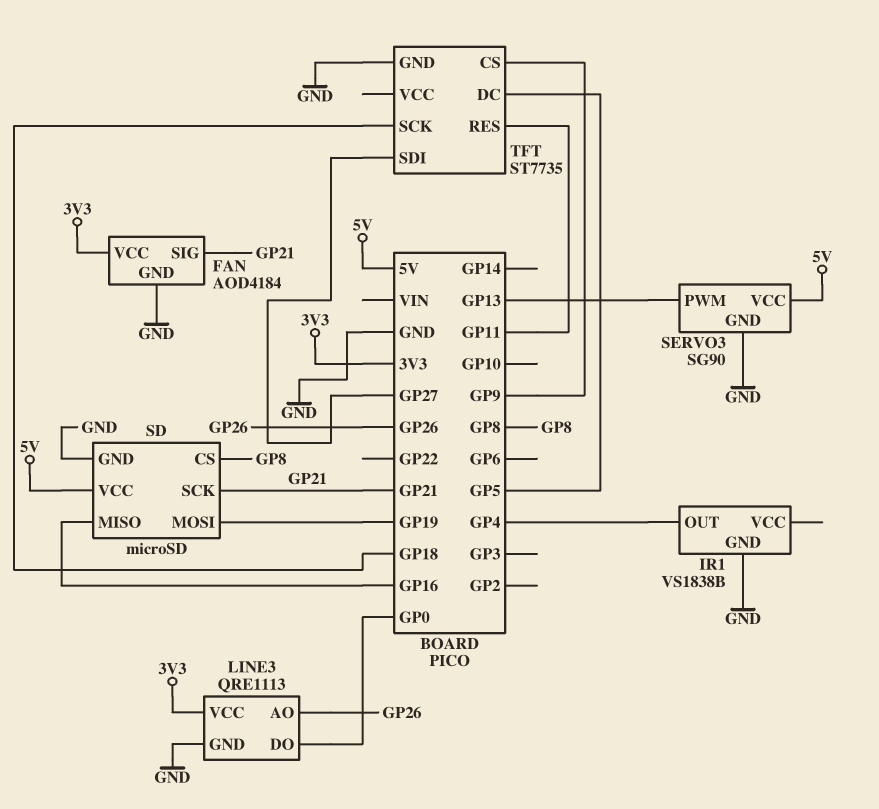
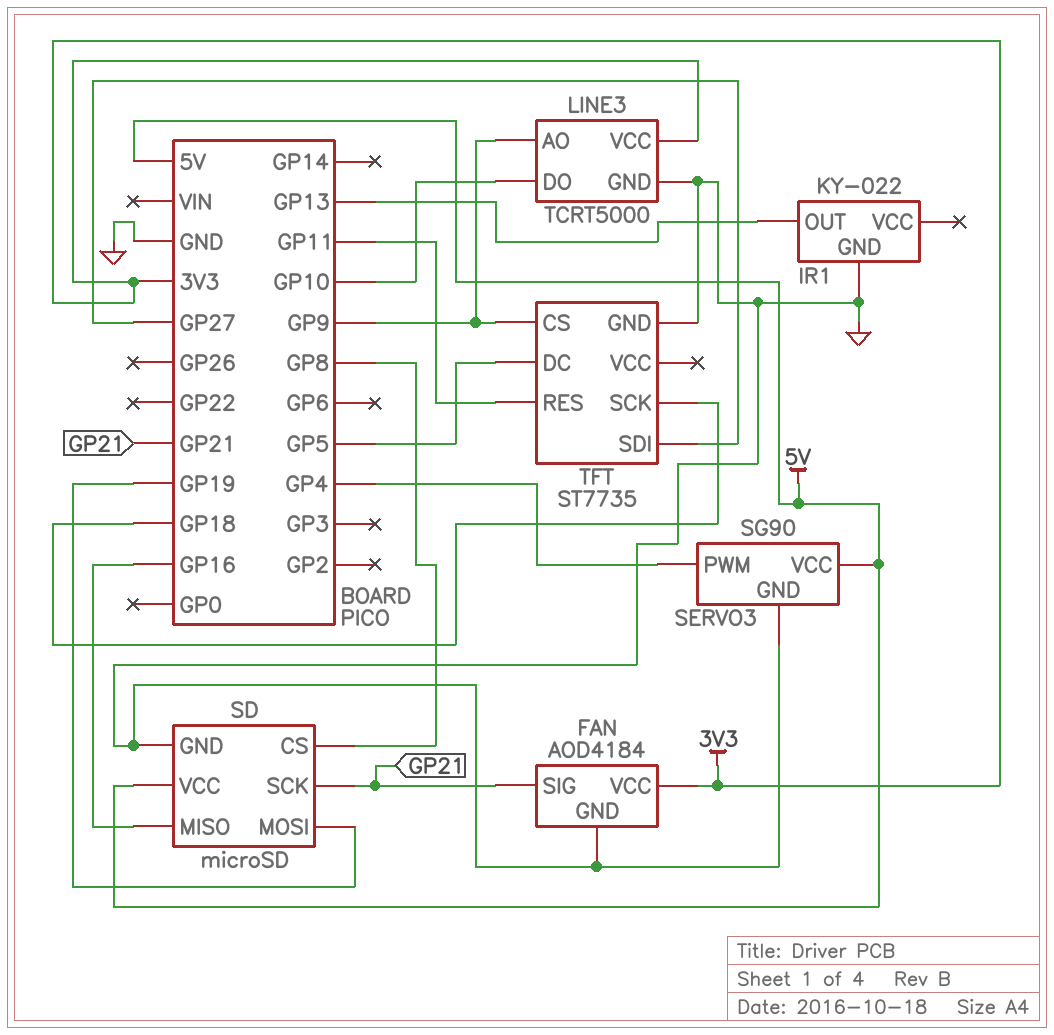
IR1: VS1838B -> KY-022
IR1 pin OUT: GP4 -> GP13
LINE3: QRE1113 -> TCRT5000
LINE3 pin AO: GP26 -> GP9
LINE3 pin DO: GP0 -> GP10
SERVO3 pin PWM: GP13 -> GP4

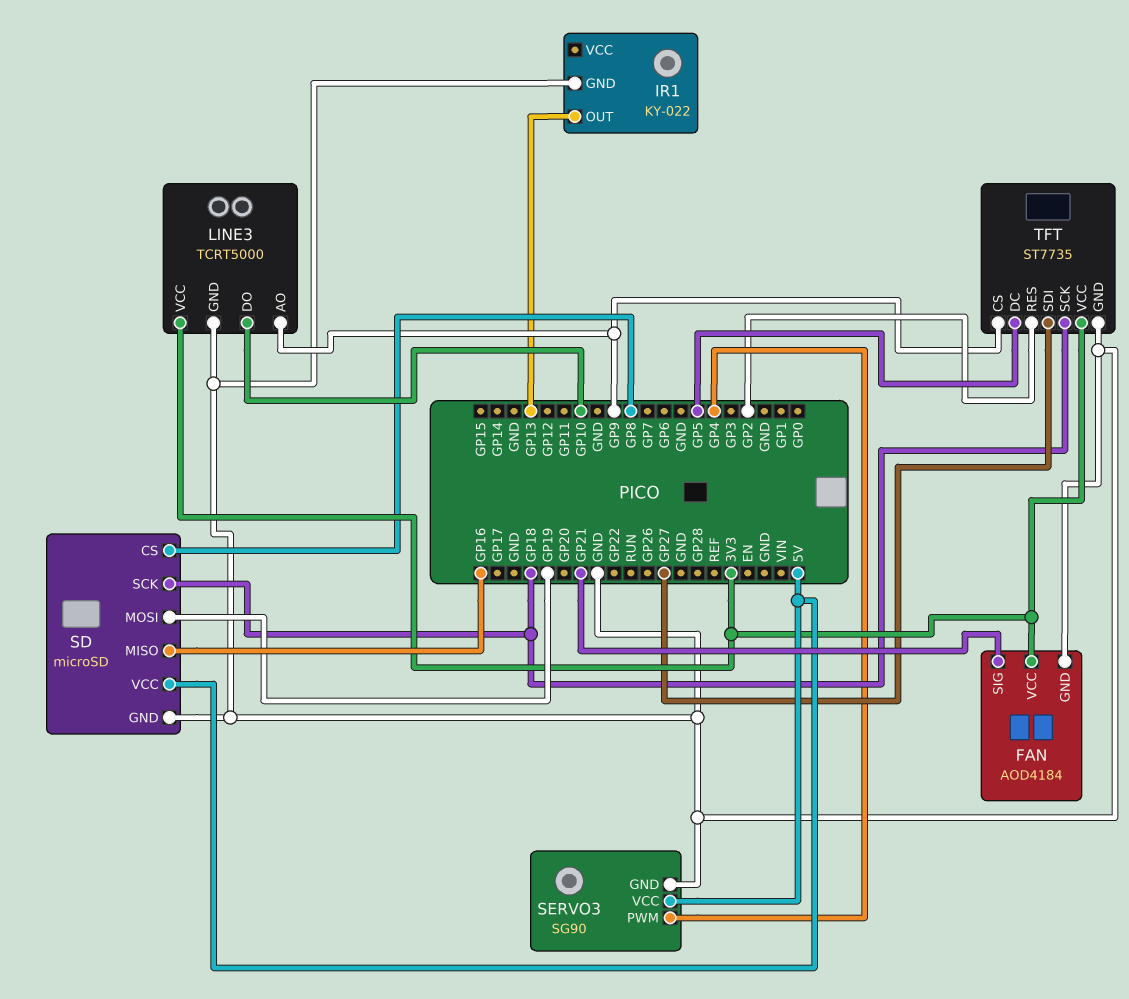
SD pin SCK: GP21 -> GP18
TFT pin RES: GP11 -> GP2
TFT pin VCC: none -> 3V3

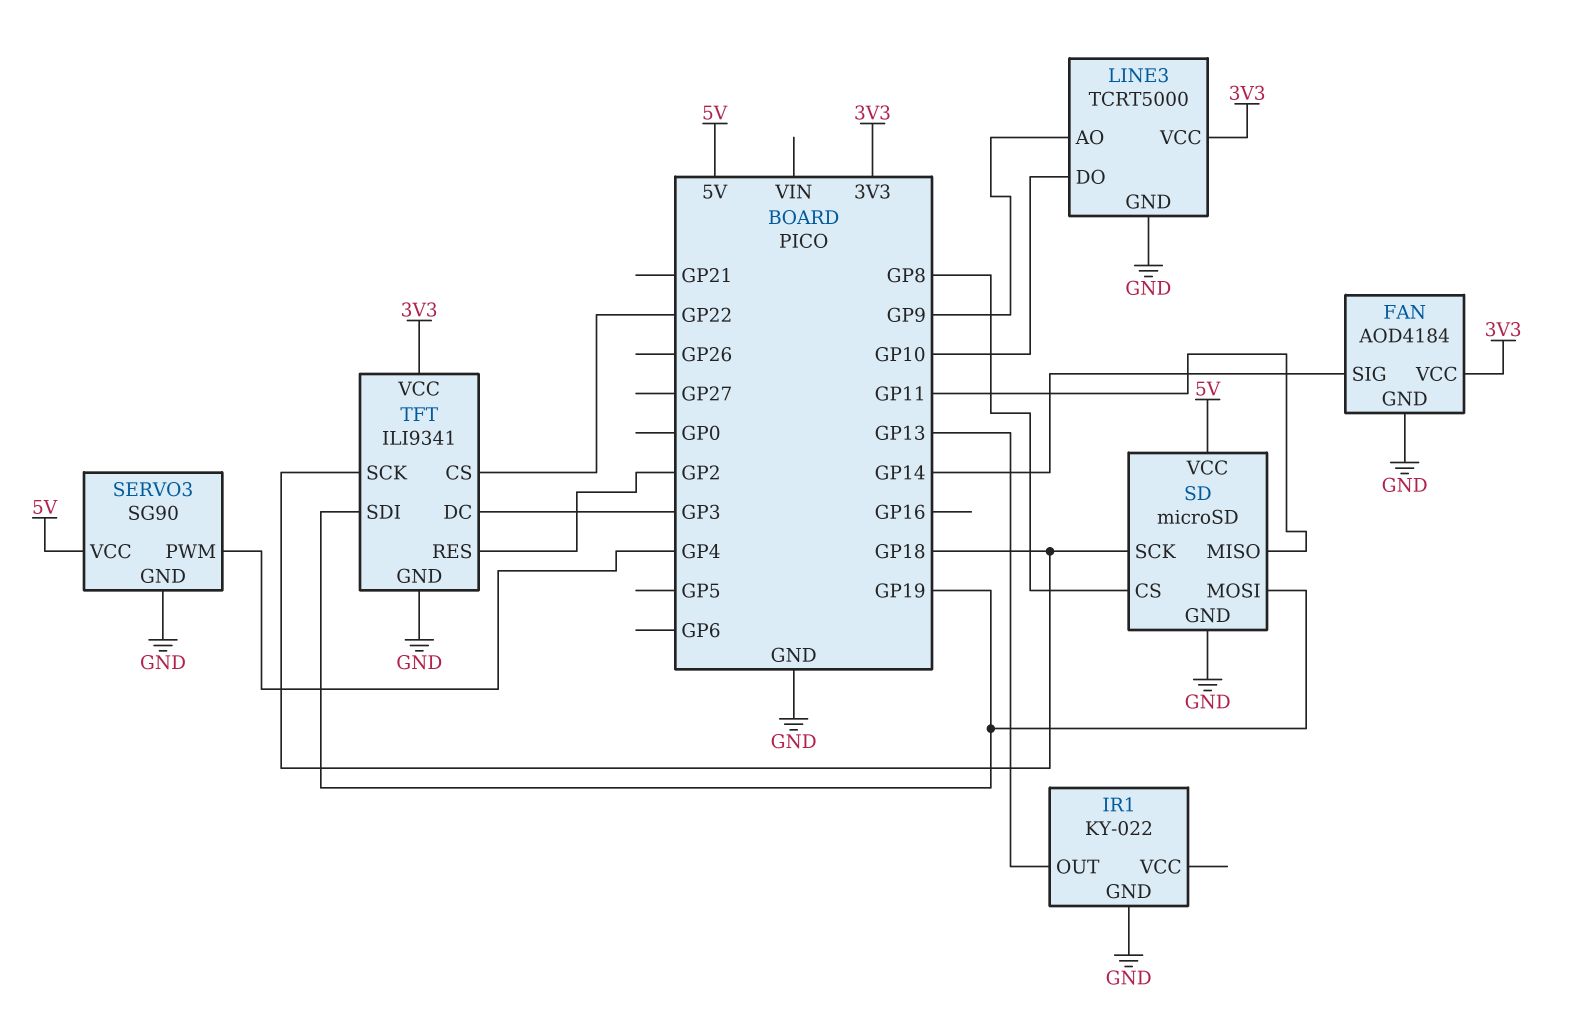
FAN pin SIG: GP21 -> GP14
SD pin MISO: GP16 -> GP11
TFT: ST7735 -> ILI9341
TFT pin CS: GP9 -> GP22
TFT pin DC: GP5 -> GP3
TFT pin SDI: GP27 -> GP19

